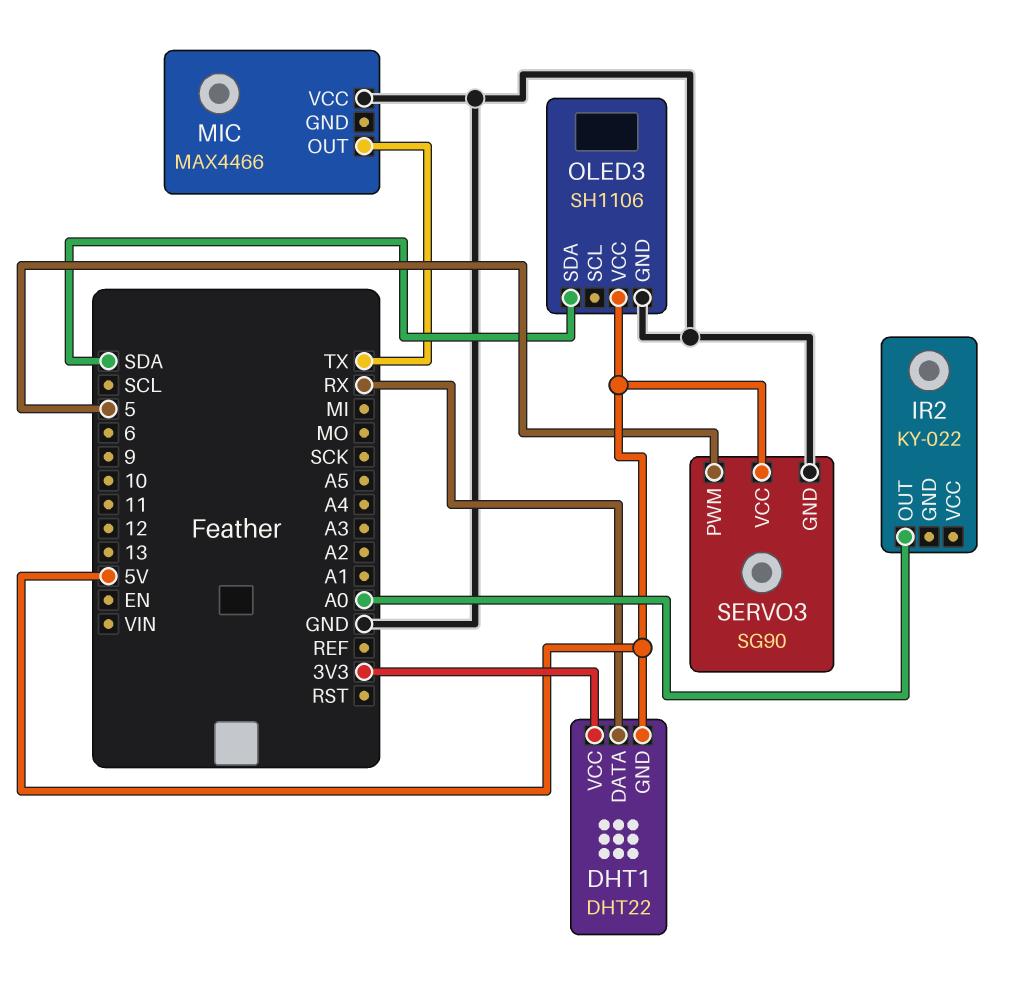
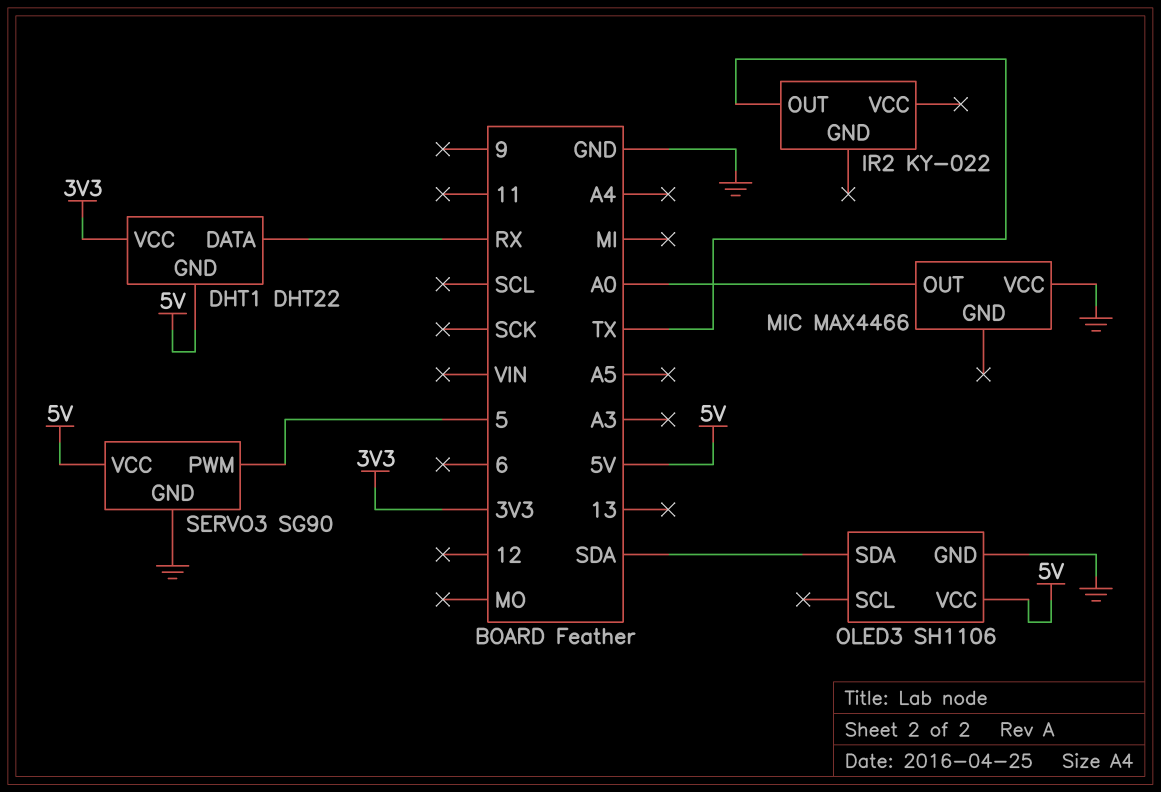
IR2 pin OUT: A0 -> TX
MIC pin OUT: TX -> A0

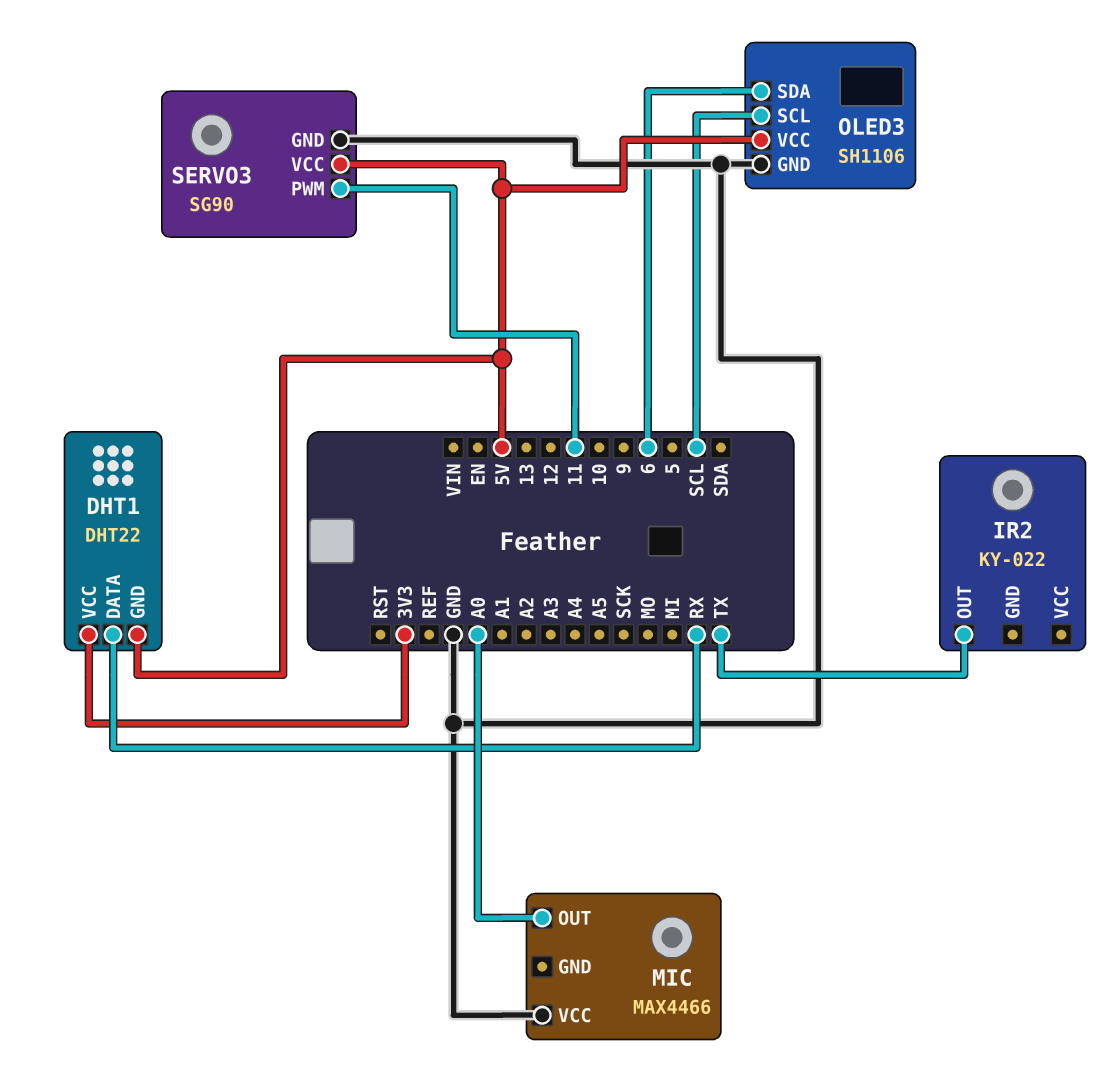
OLED3 pin SCL: none -> SCL
OLED3 pin SDA: SDA -> 6
SERVO3 pin PWM: 5 -> 11

